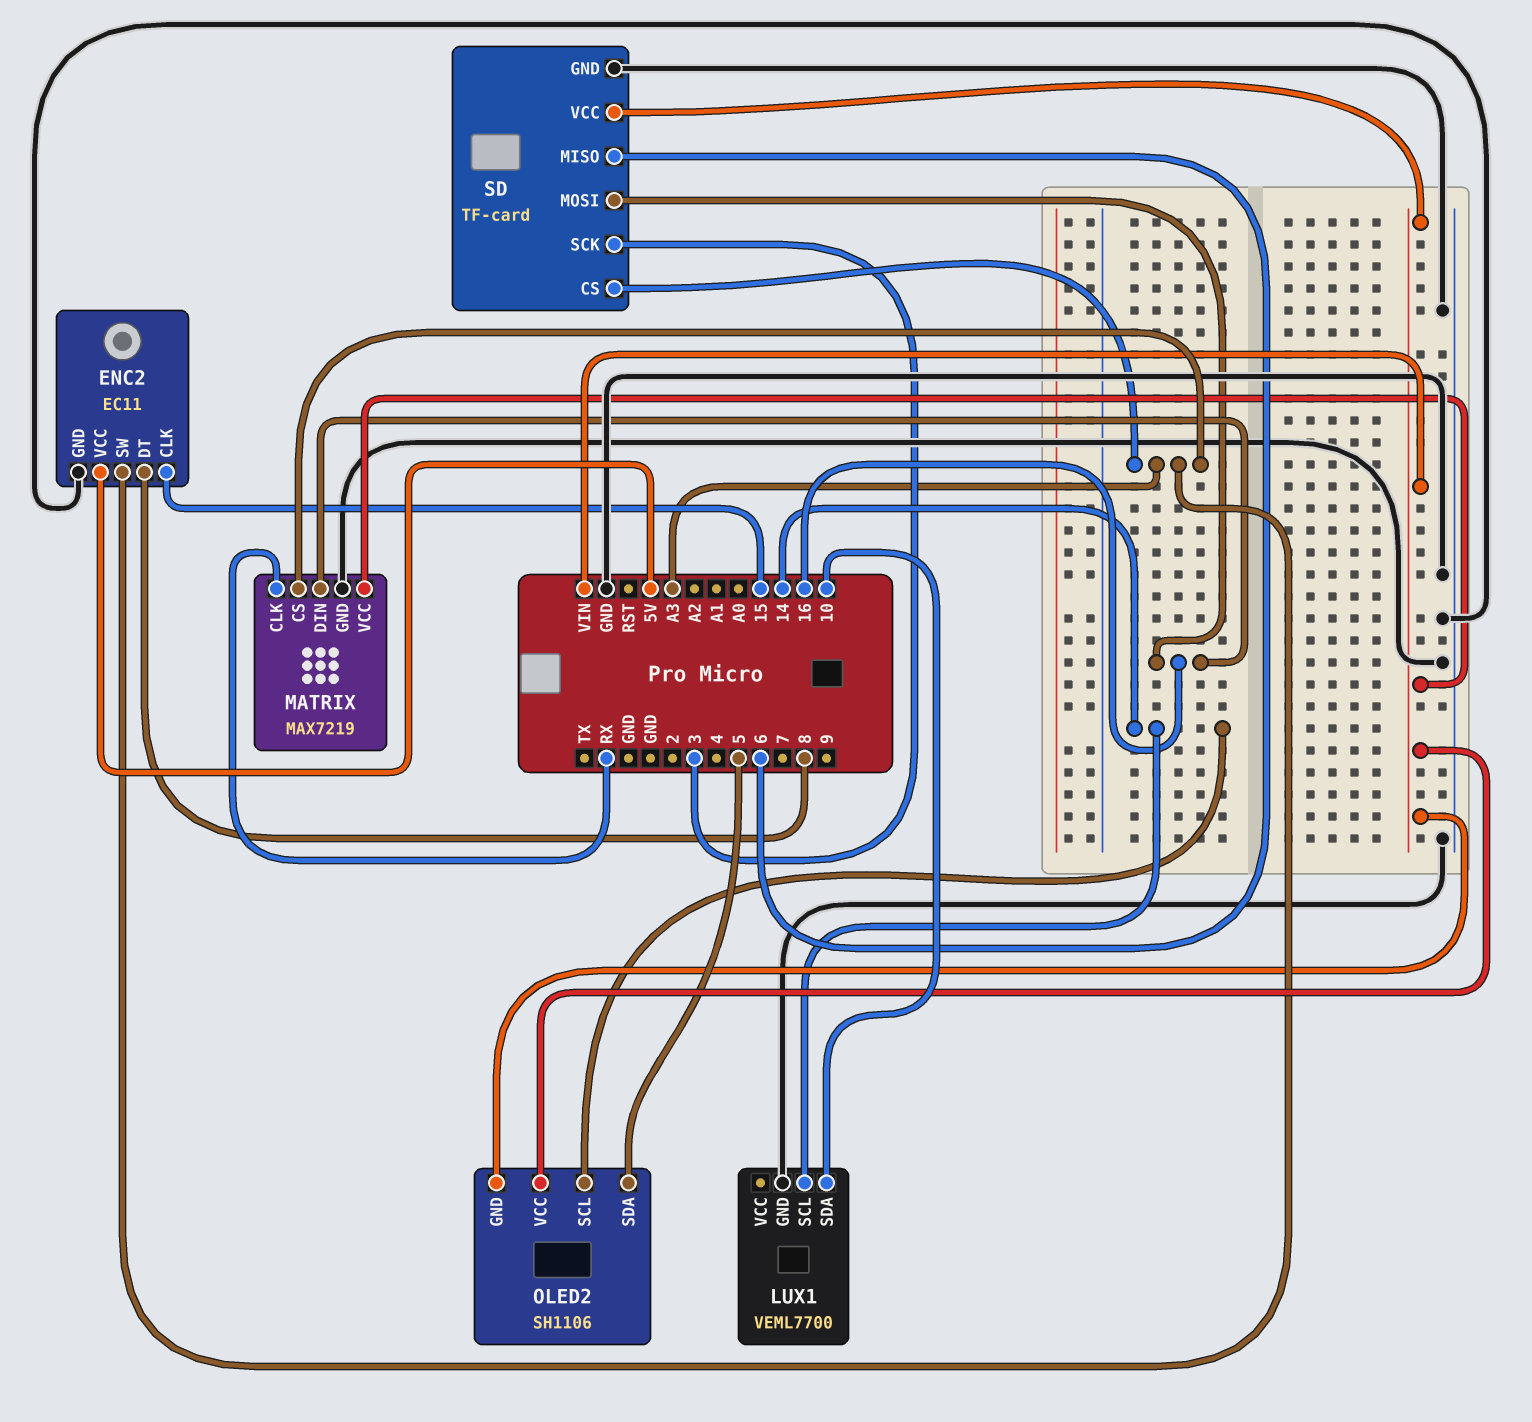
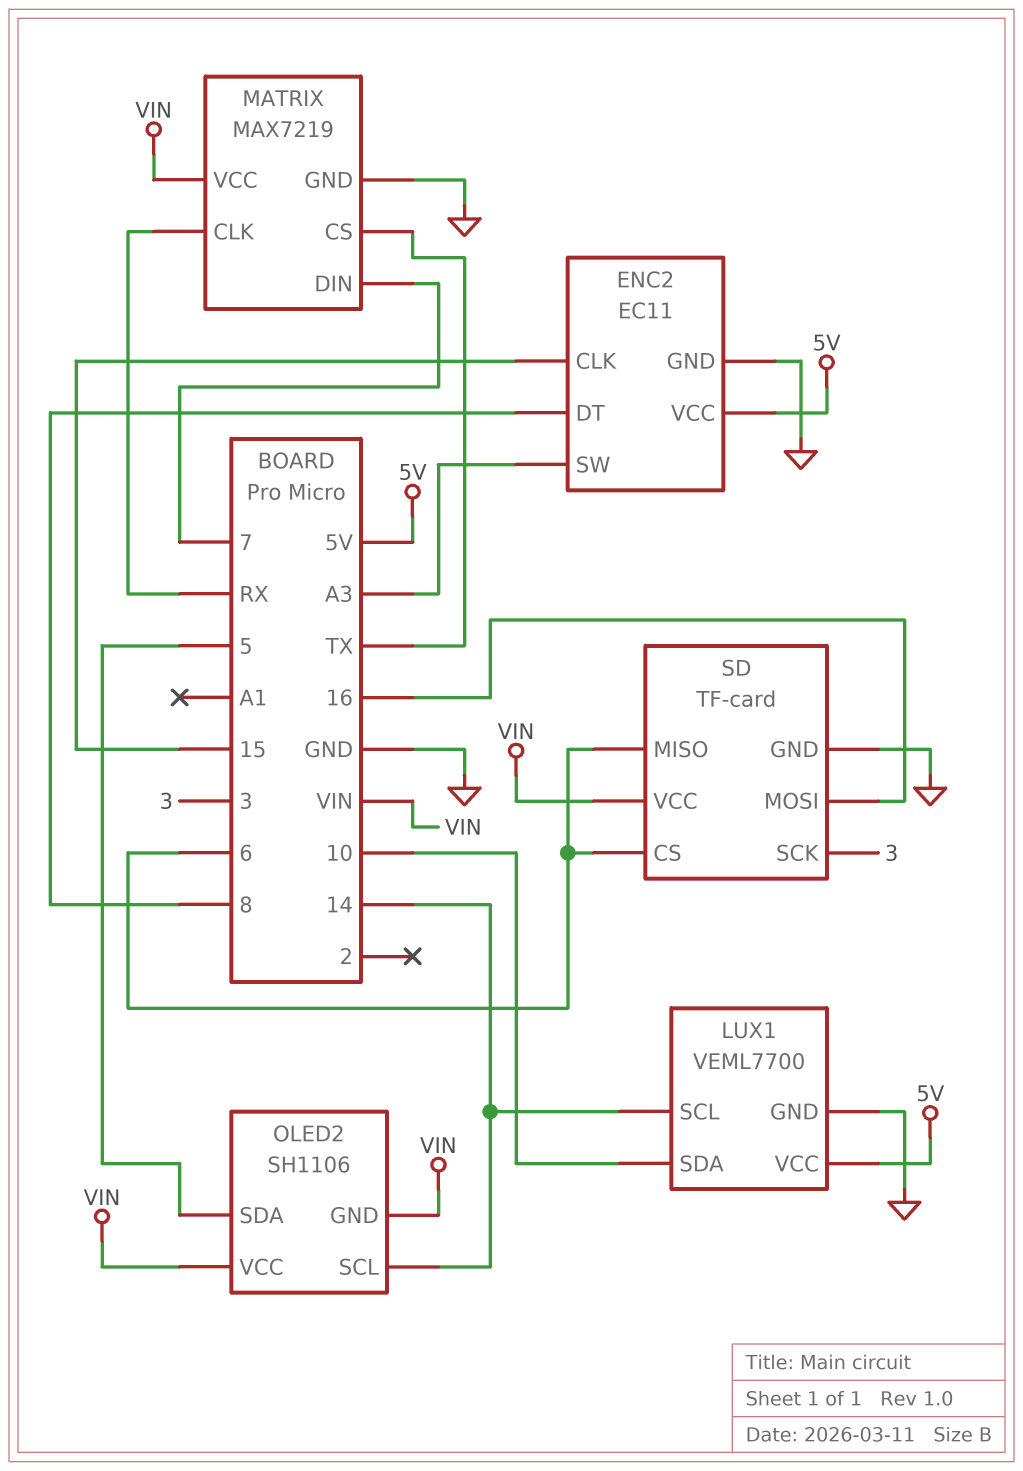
LUX1 pin VCC: none -> 5V
MATRIX pin CS: A3 -> TX
MATRIX pin DIN: 16 -> 7
SD pin CS: A3 -> 6

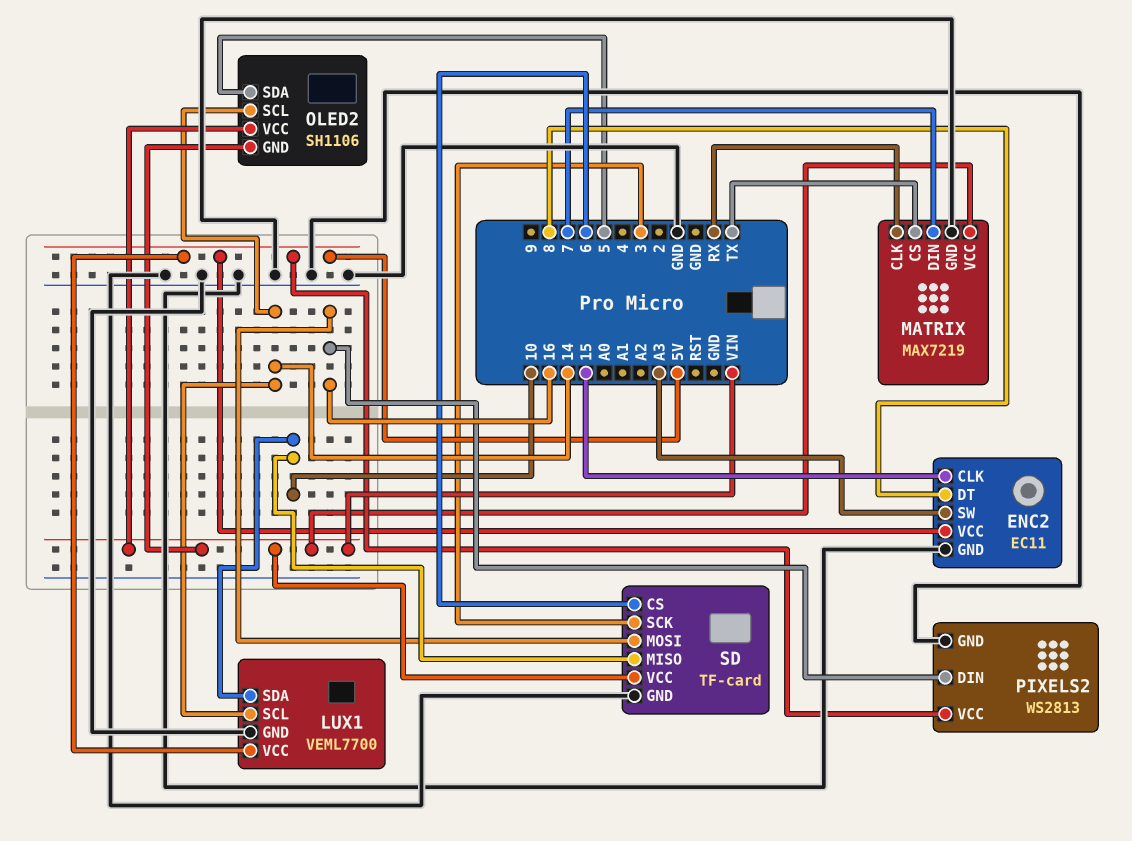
PIXELS2: none -> WS2813
PIXELS2 pin DIN: none -> 16
PIXELS2 pin GND: none -> GND
PIXELS2 pin VCC: none -> 5V
SD pin MISO: 6 -> 10

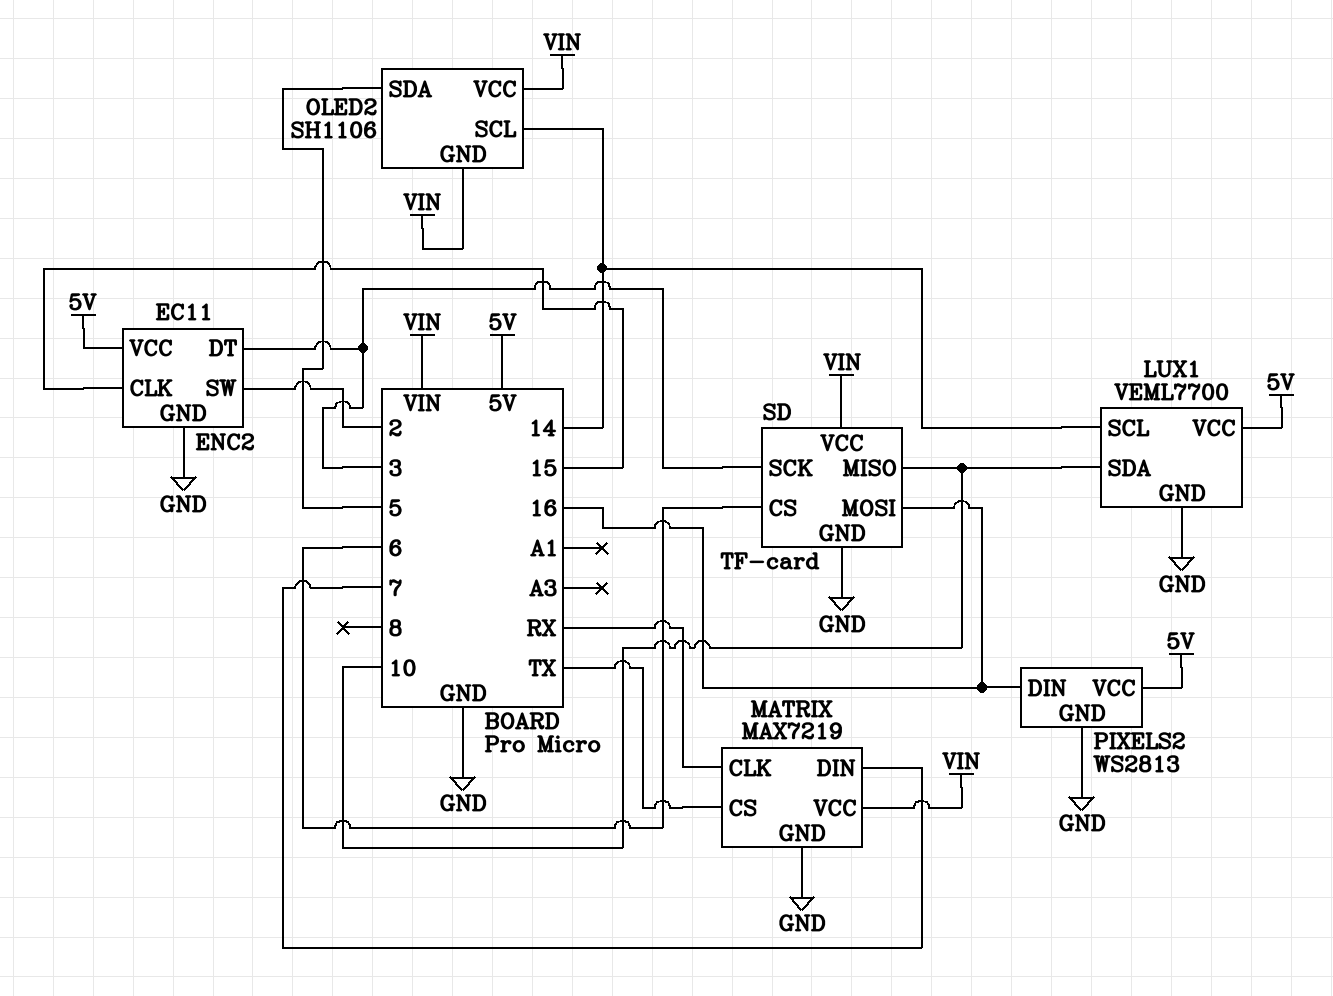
ENC2 pin DT: 8 -> 3
ENC2 pin SW: A3 -> 2

